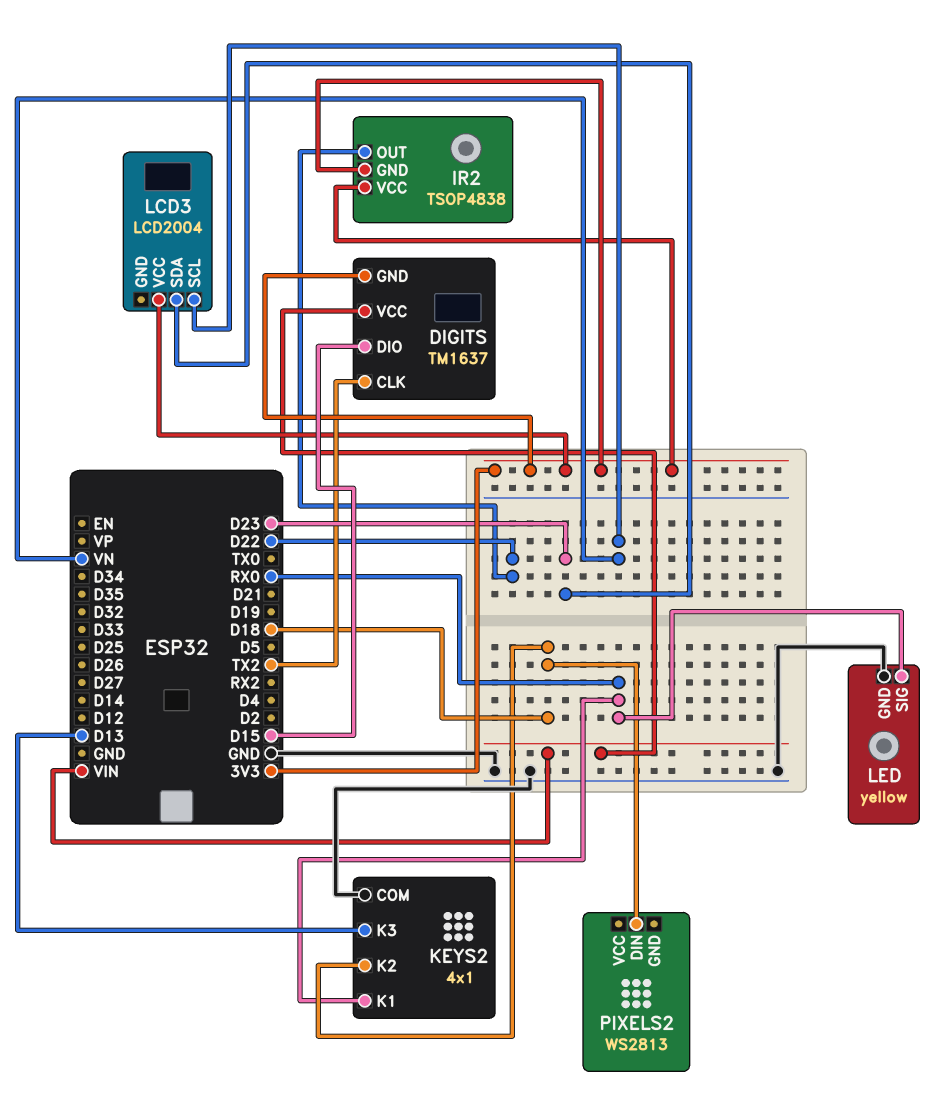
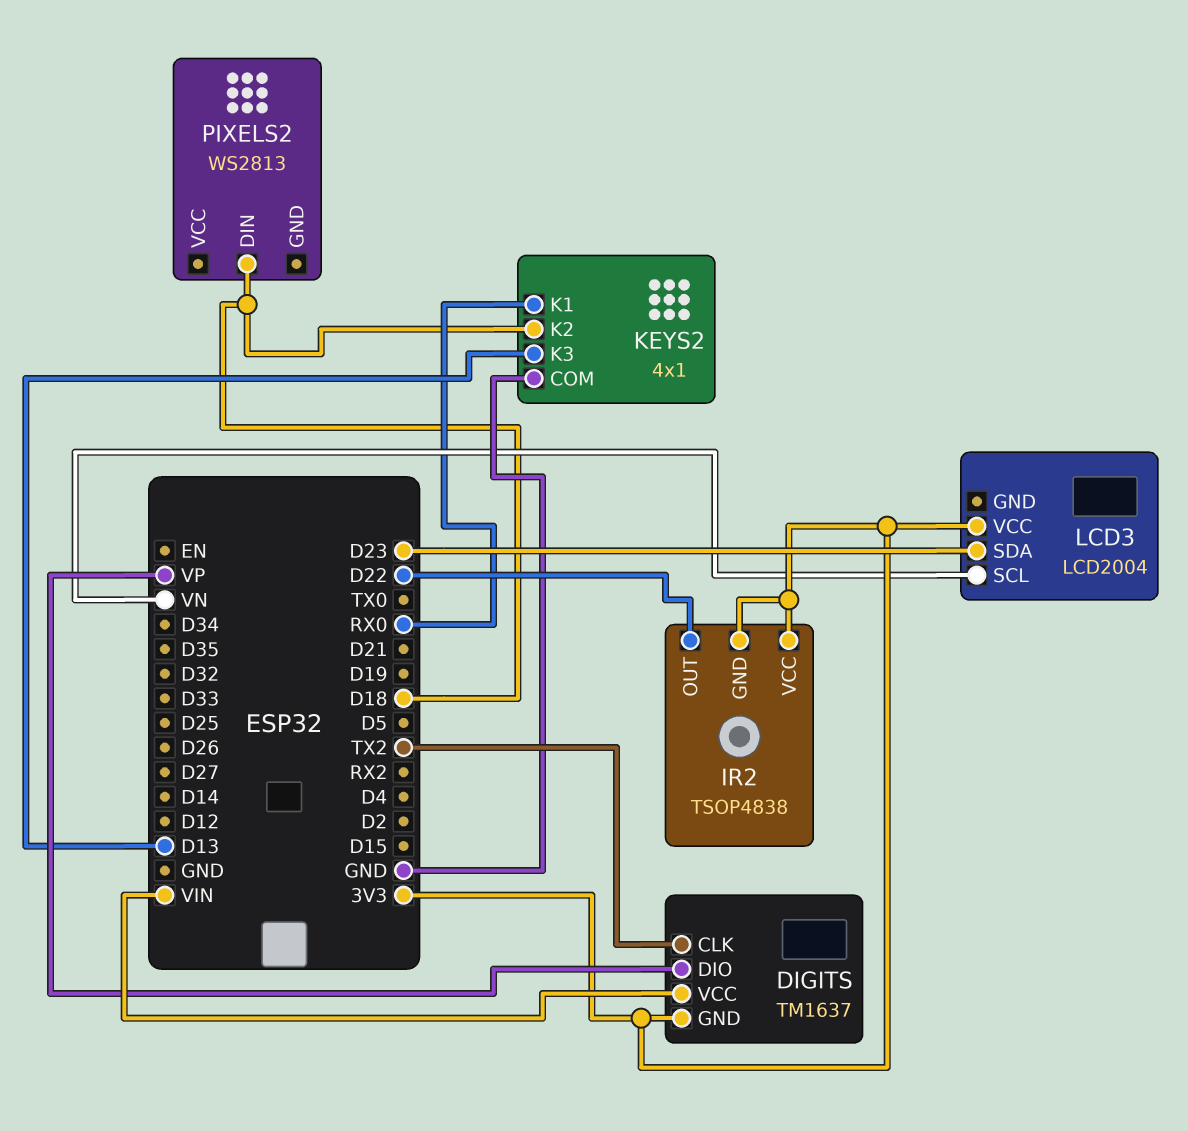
DIGITS pin DIO: D15 -> VP
LED: yellow -> none
LED pin GND: GND -> none
LED pin SIG: RX0 -> none

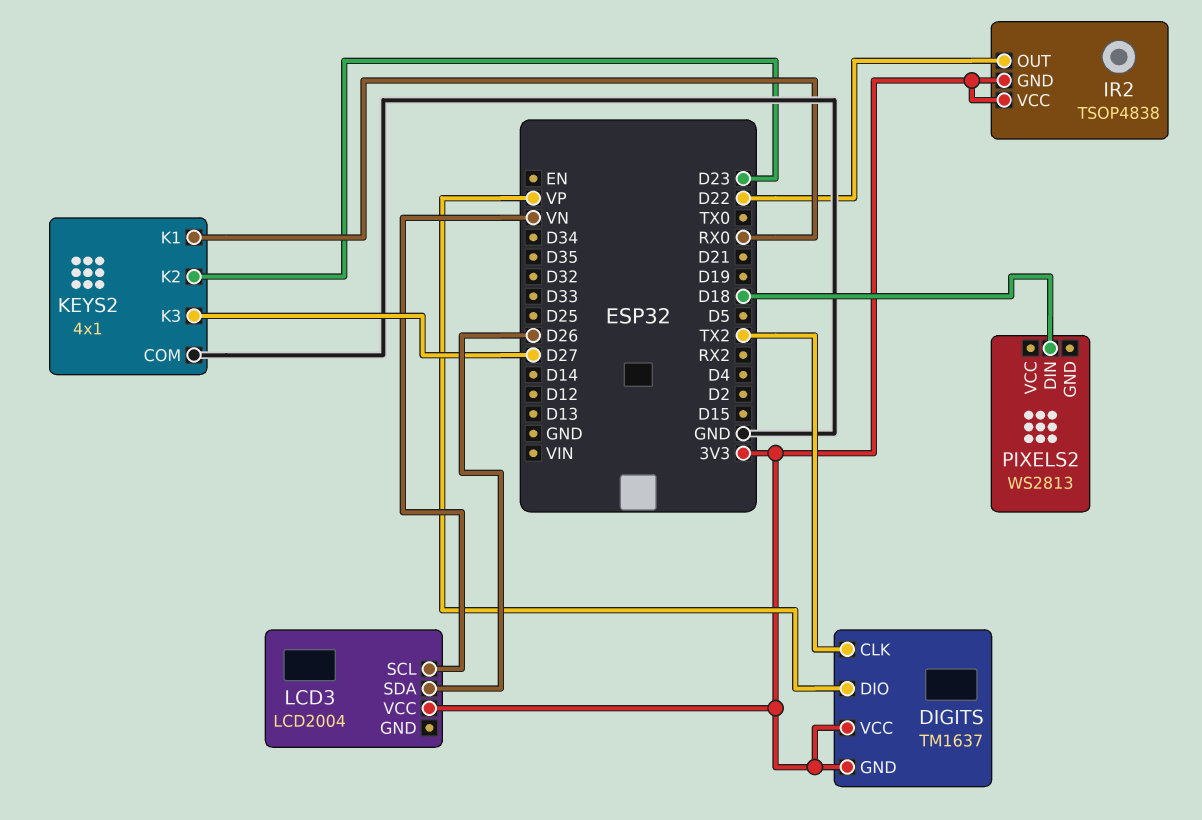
DIGITS pin VCC: VIN -> 3V3
KEYS2 pin K2: D18 -> D23
KEYS2 pin K3: D13 -> D27
LCD3 pin SDA: D23 -> D26

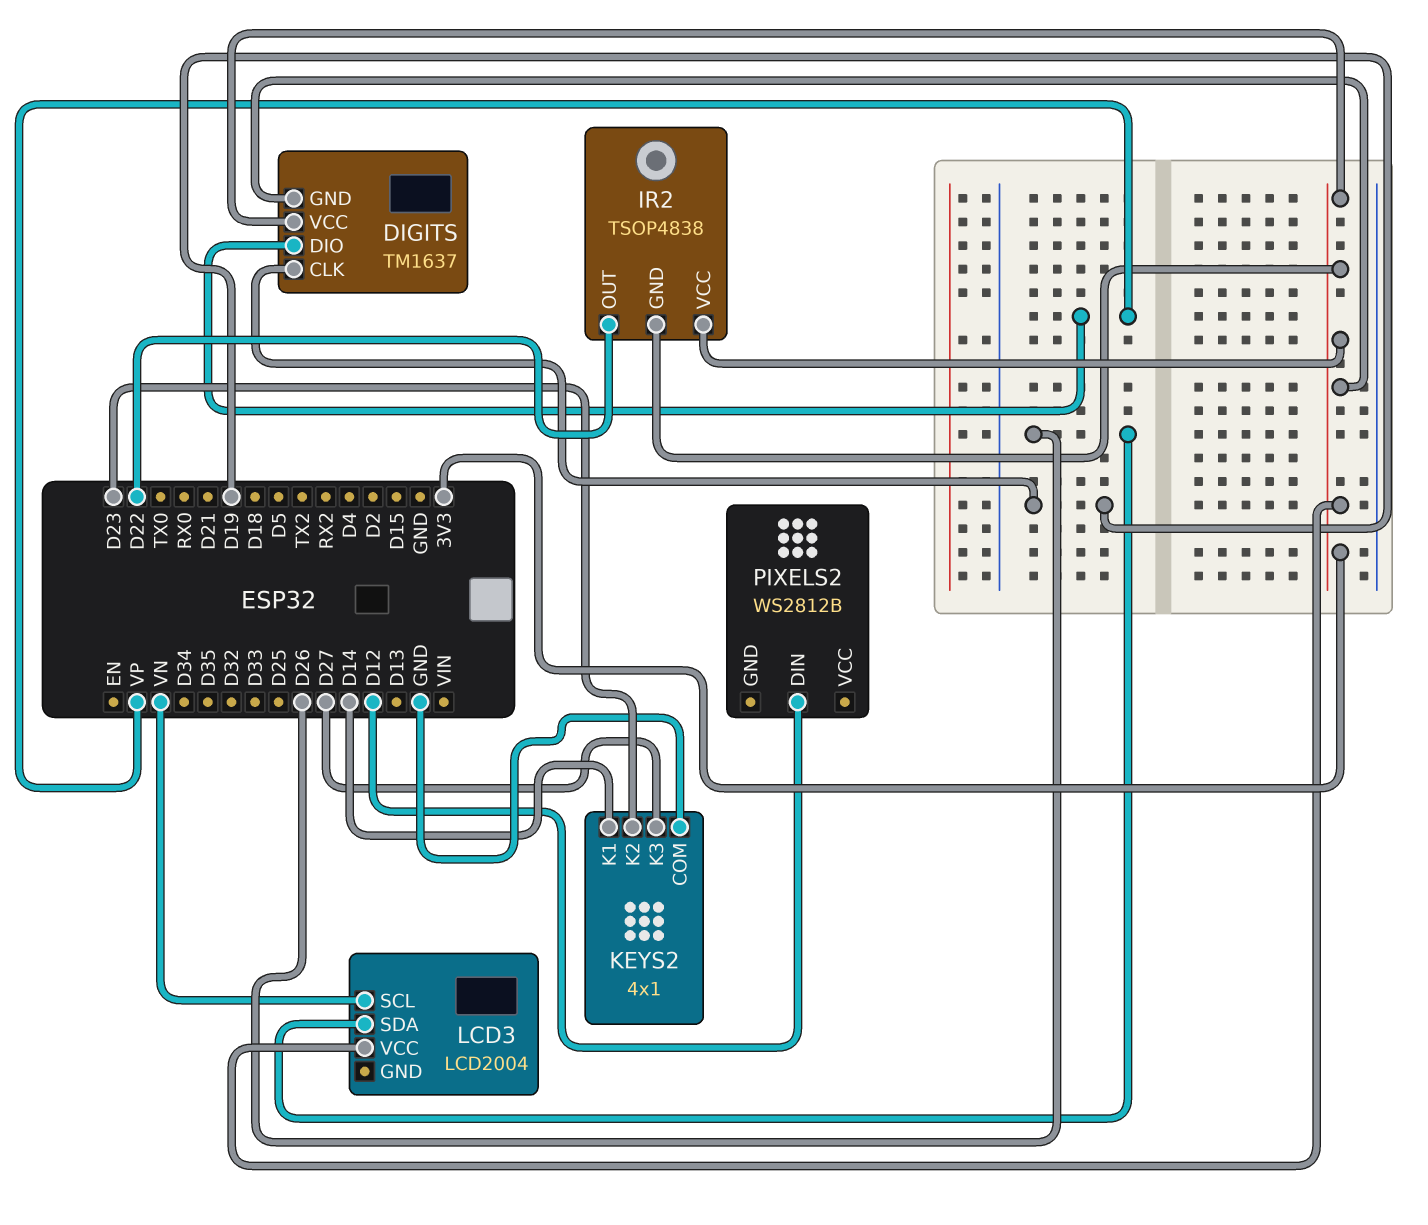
DIGITS pin CLK: TX2 -> D19
KEYS2 pin K1: RX0 -> D14
PIXELS2: WS2813 -> WS2812B
PIXELS2 pin DIN: D18 -> D12

